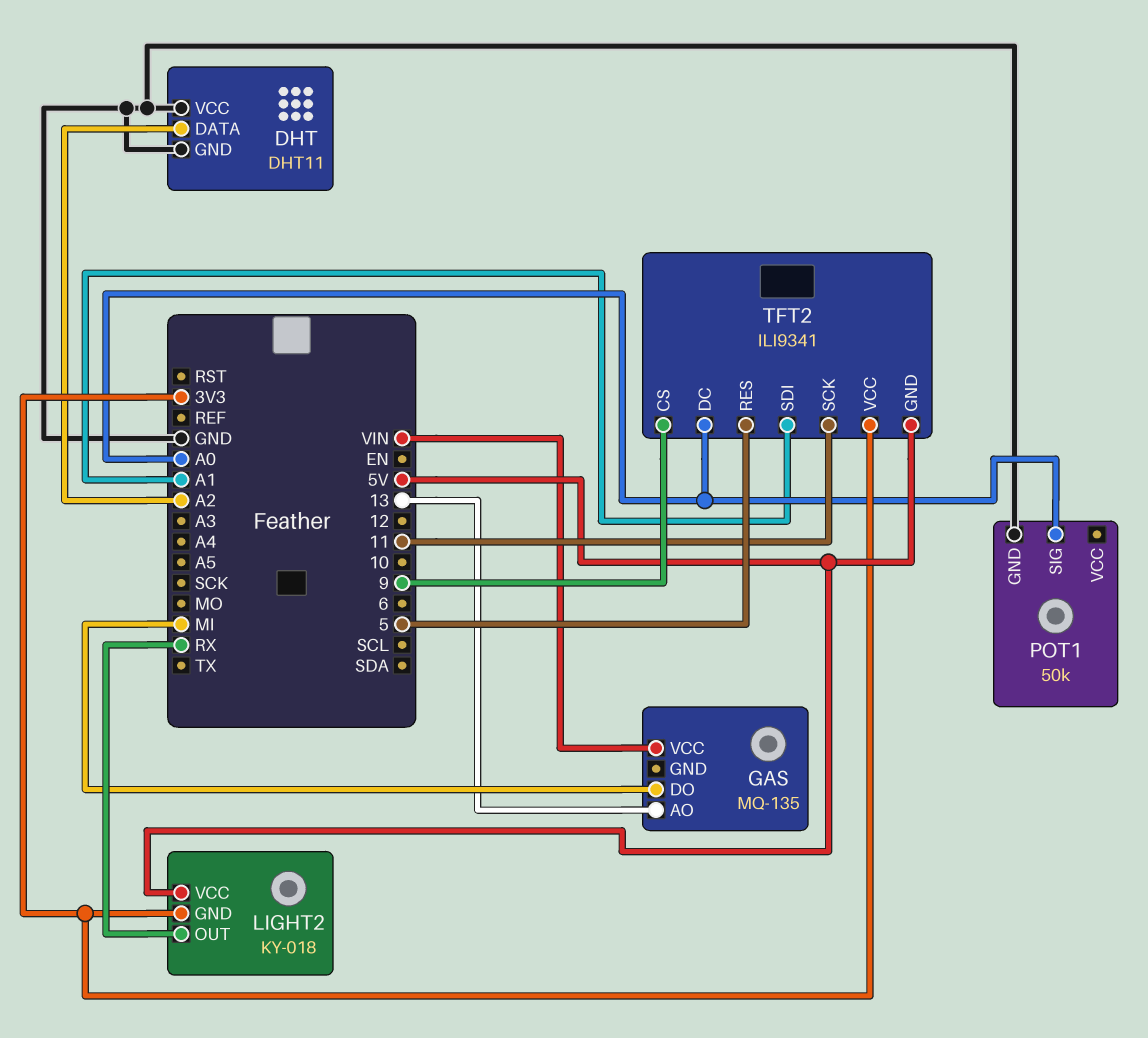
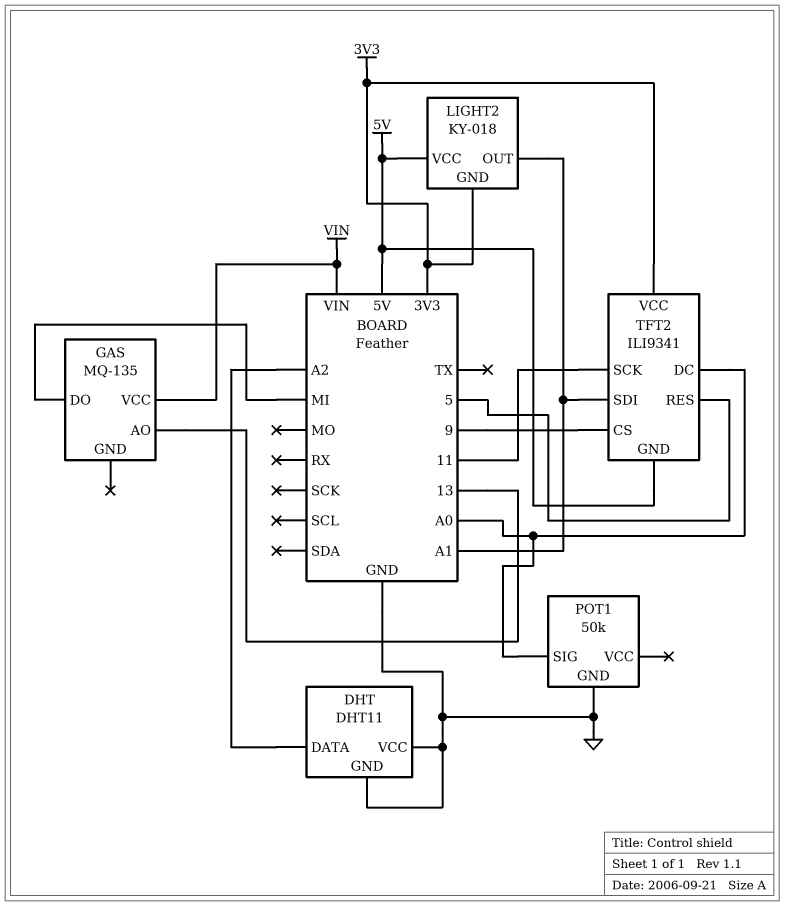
LIGHT2 pin OUT: RX -> A1

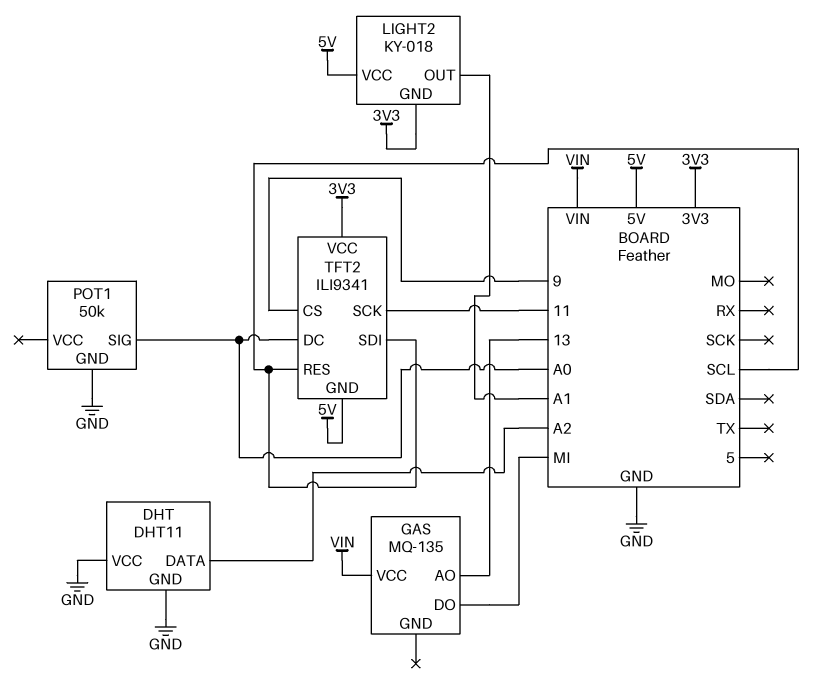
TFT2 pin RES: 5 -> SCL
TFT2 pin SDI: A1 -> SCL

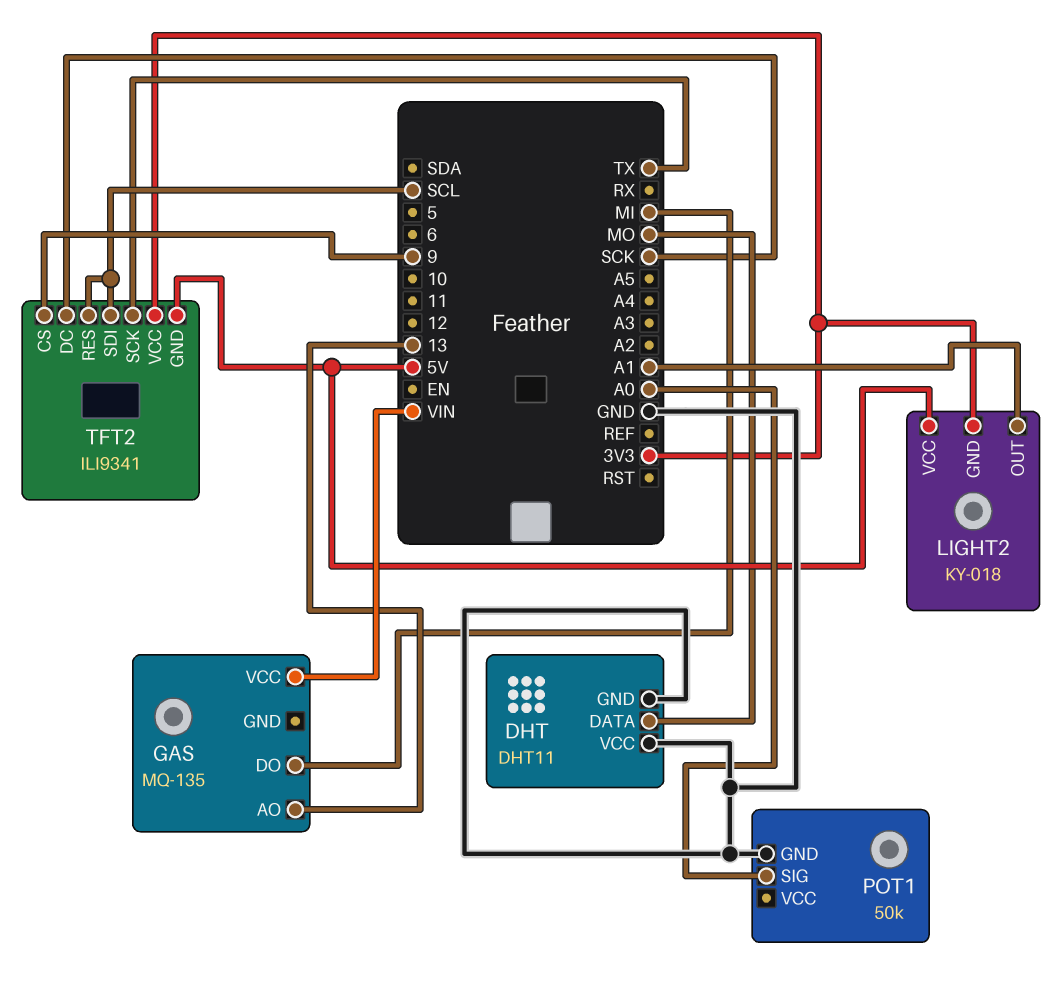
DHT pin DATA: A2 -> MO
TFT2 pin DC: A0 -> SCK
TFT2 pin SCK: 11 -> TX

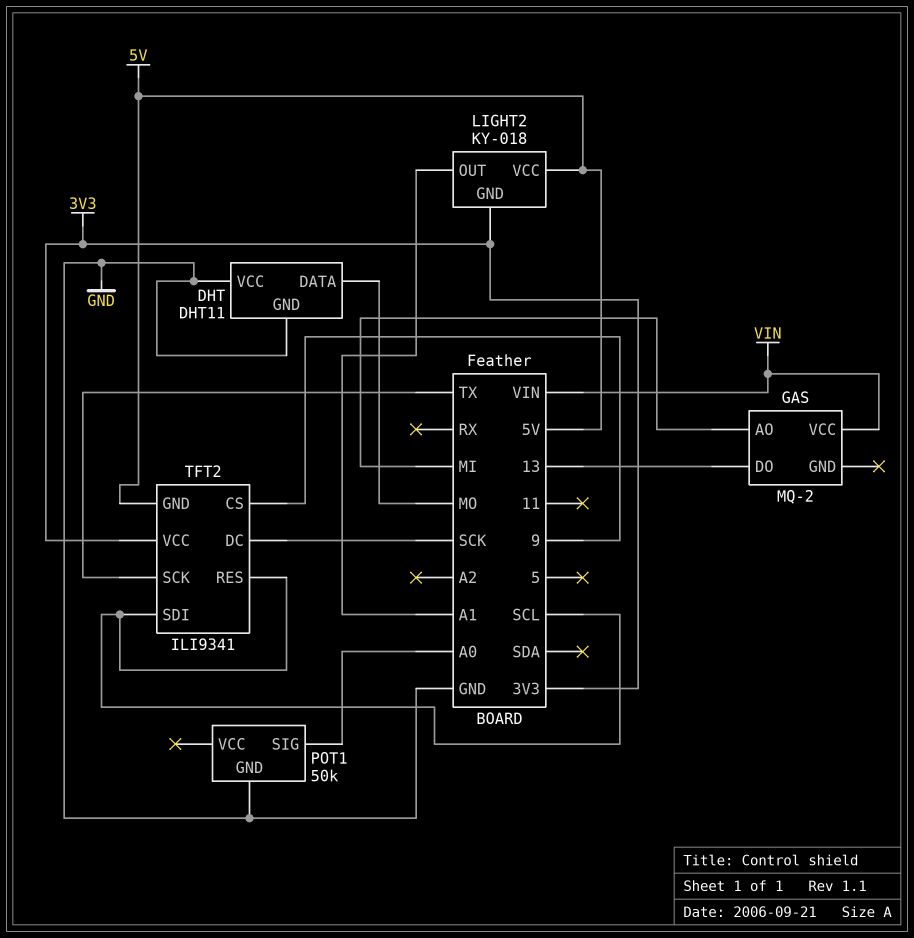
GAS: MQ-135 -> MQ-2
GAS pin AO: 13 -> MI
GAS pin DO: MI -> 13

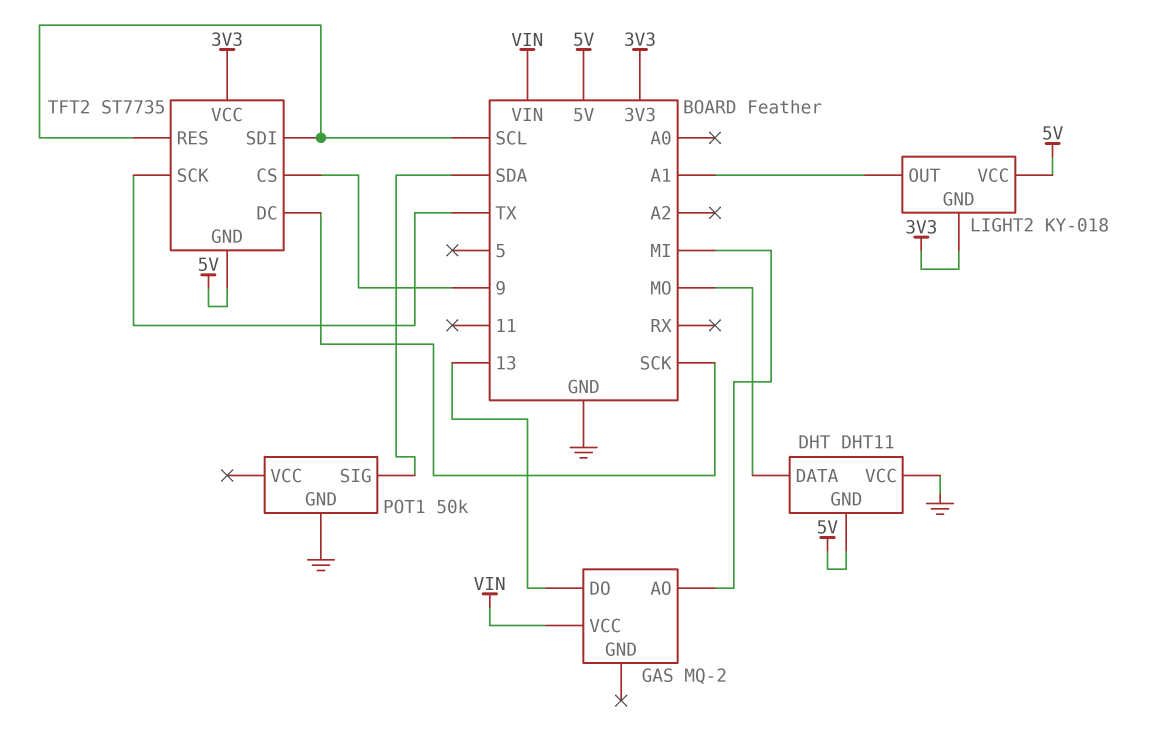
DHT pin GND: GND -> 5V
POT1 pin SIG: A0 -> SDA
TFT2: ILI9341 -> ST7735

